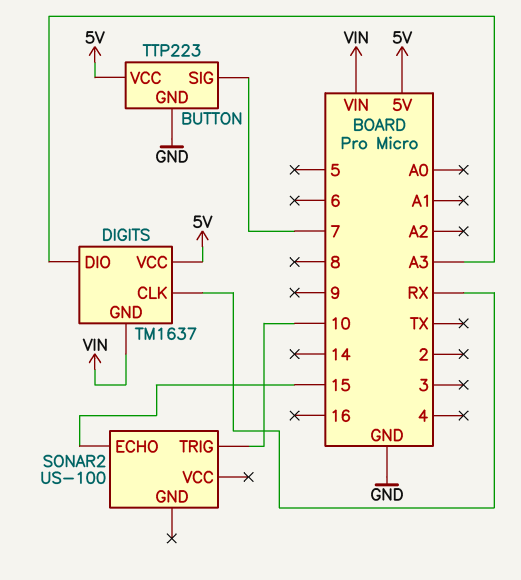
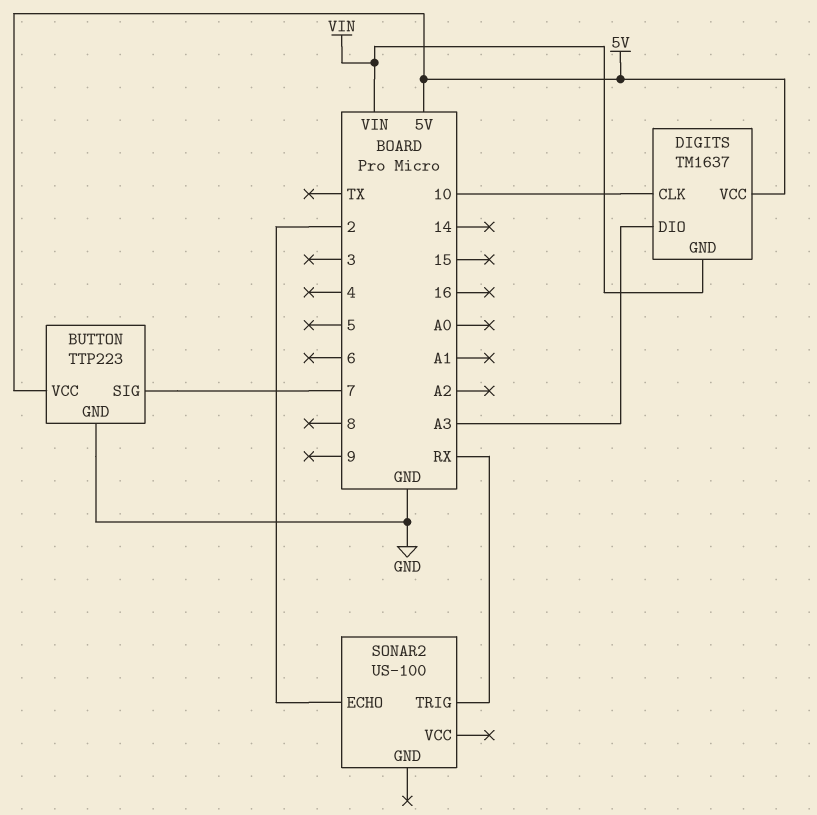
DIGITS pin CLK: RX -> 10
SONAR2 pin ECHO: 15 -> 2
SONAR2 pin TRIG: 10 -> RX

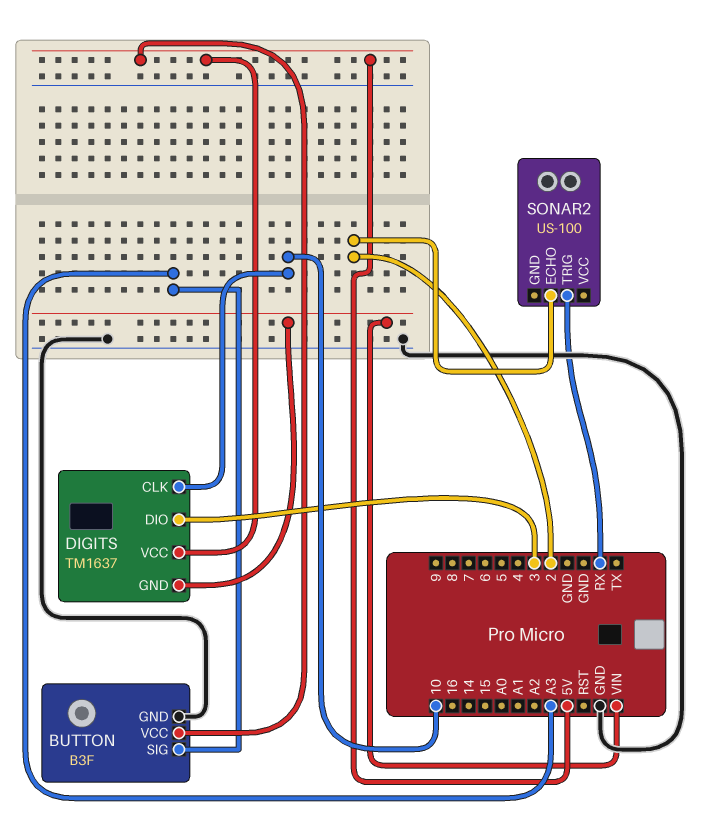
BUTTON: TTP223 -> B3F
BUTTON pin SIG: 7 -> A3
DIGITS pin DIO: A3 -> 3

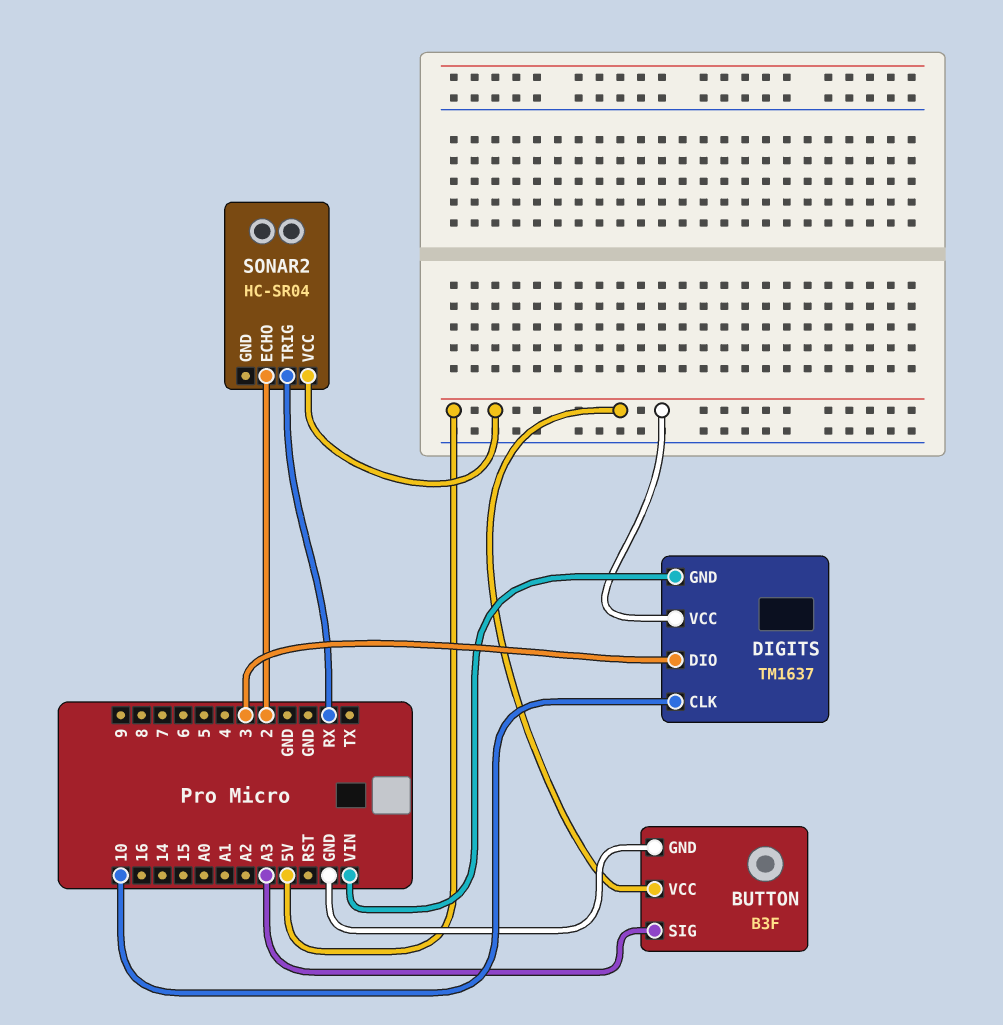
SONAR2: US-100 -> HC-SR04
SONAR2 pin VCC: none -> 5V

